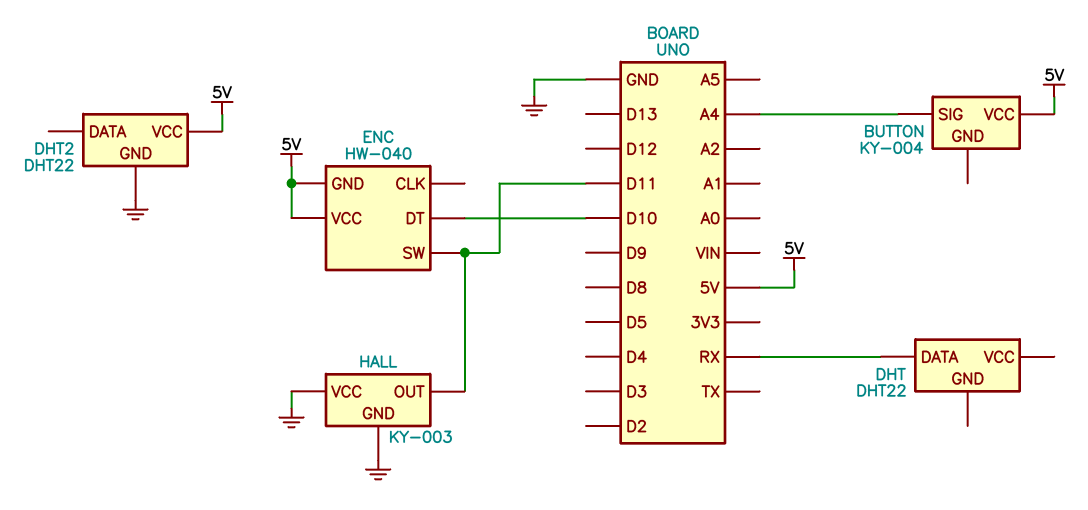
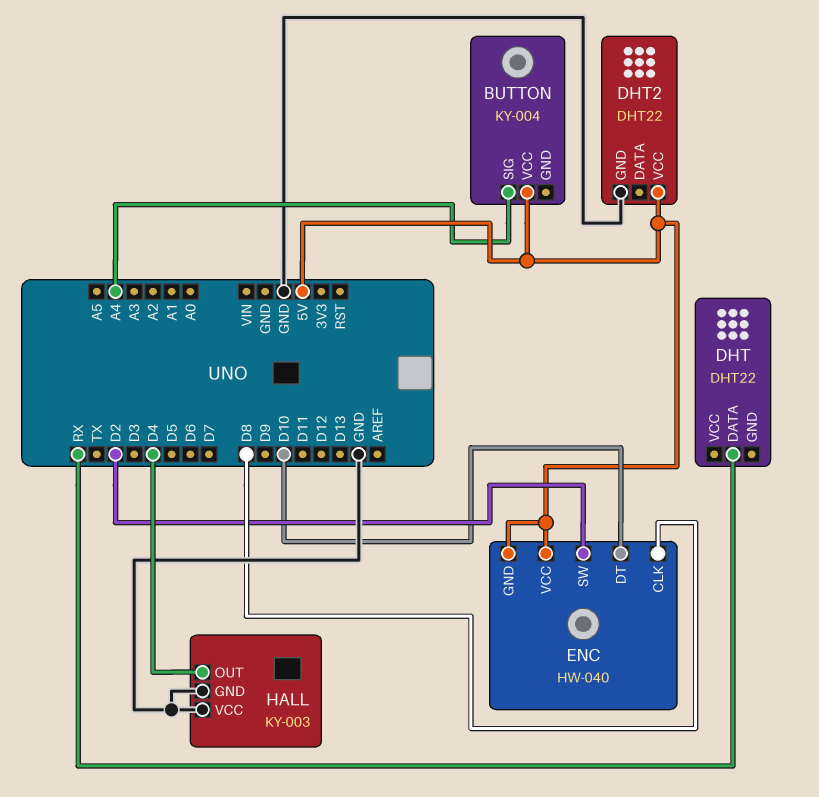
ENC pin CLK: none -> D8
ENC pin SW: D11 -> D2
HALL pin OUT: D11 -> D4

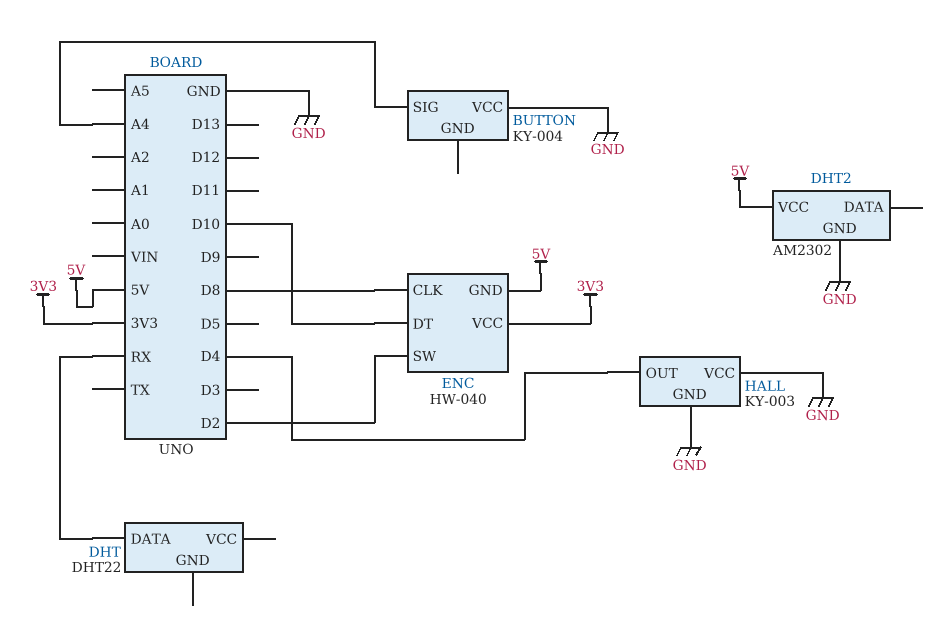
BUTTON pin VCC: 5V -> GND
DHT2: DHT22 -> AM2302
ENC pin VCC: 5V -> 3V3

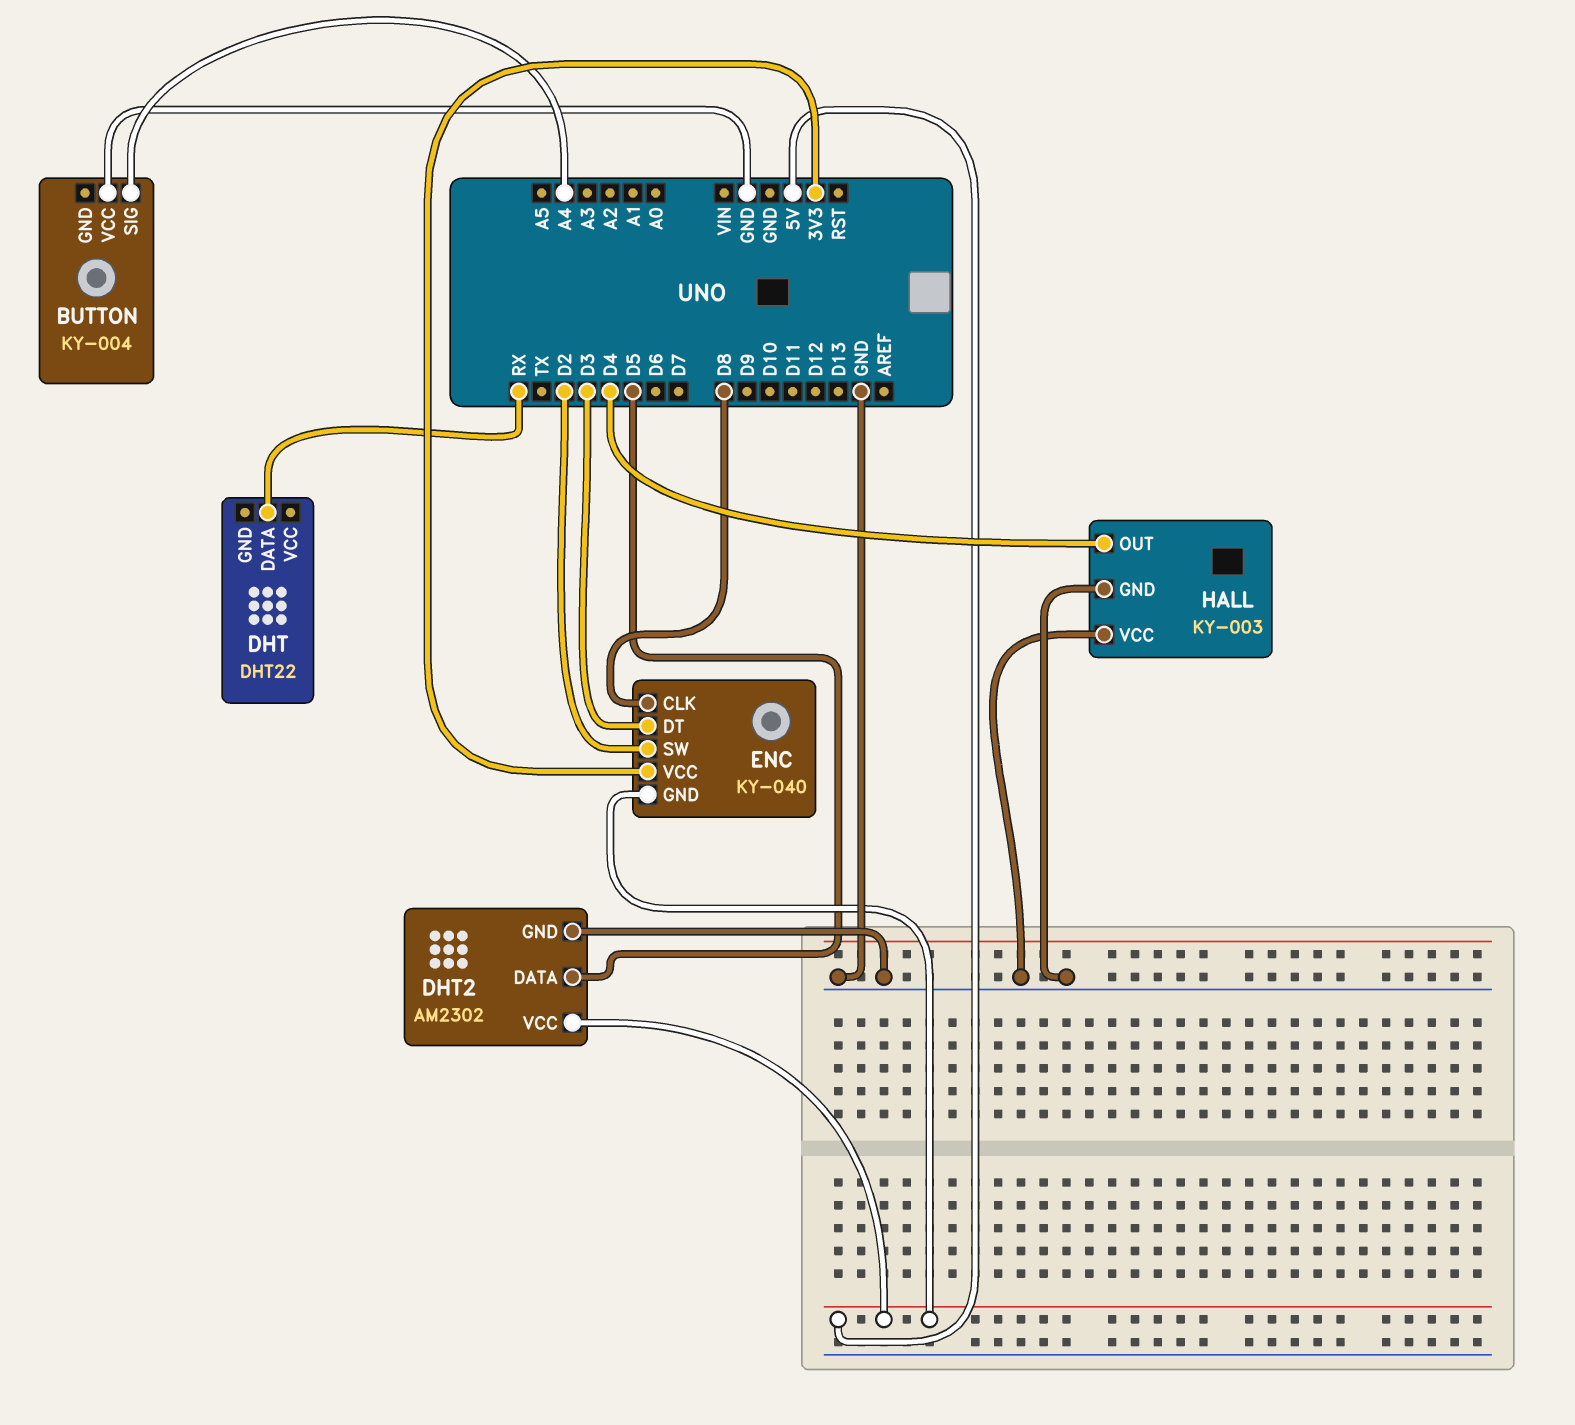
DHT2 pin DATA: none -> D5
ENC: HW-040 -> KY-040
ENC pin DT: D10 -> D3

